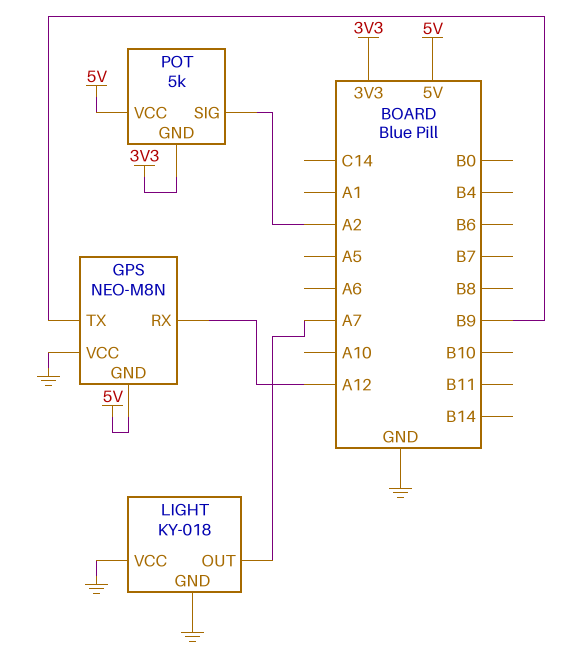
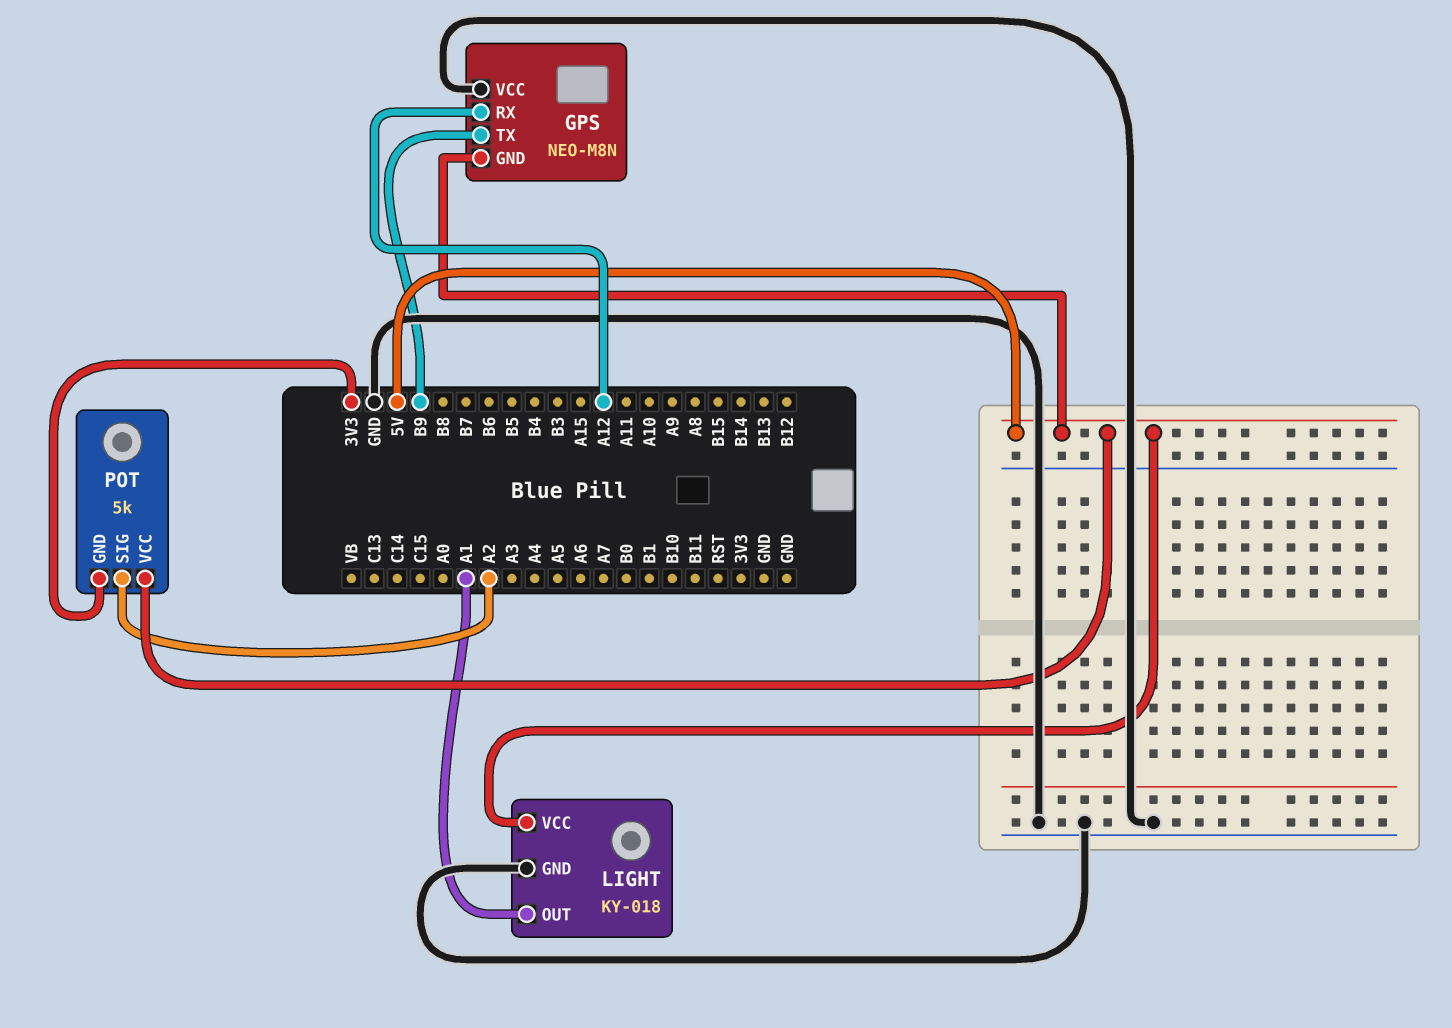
LIGHT pin OUT: A7 -> A1
LIGHT pin VCC: GND -> 5V

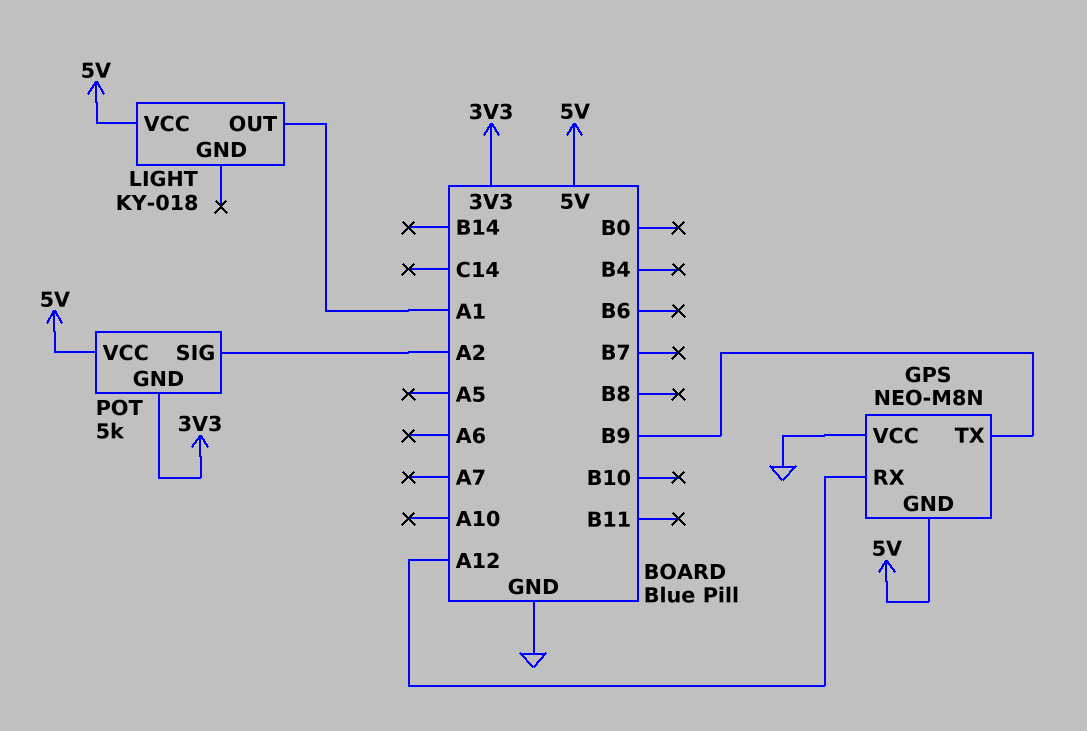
LIGHT pin GND: GND -> none

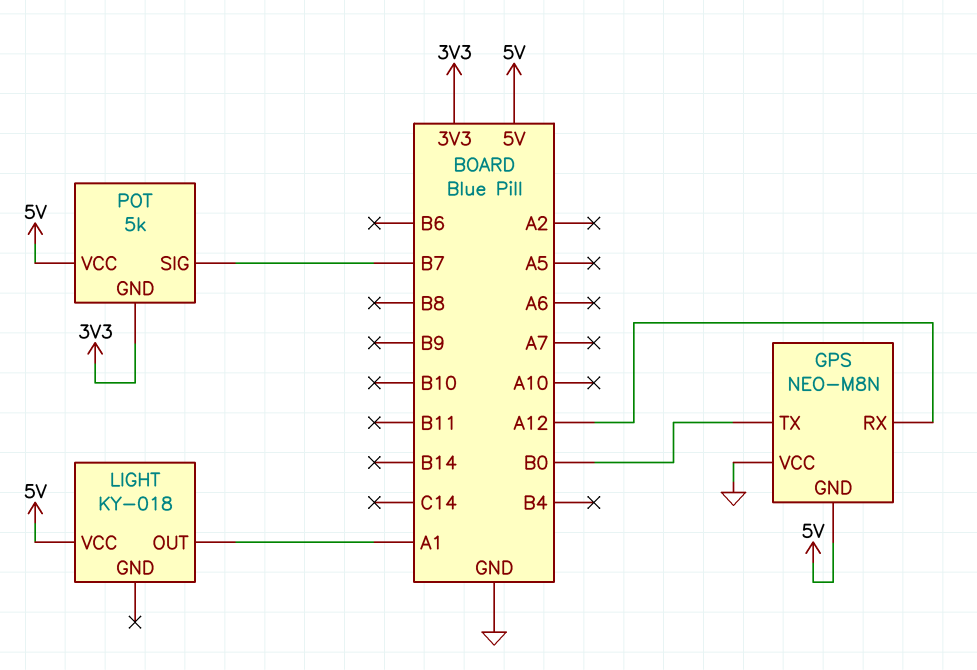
GPS pin TX: B9 -> B0
POT pin SIG: A2 -> B7

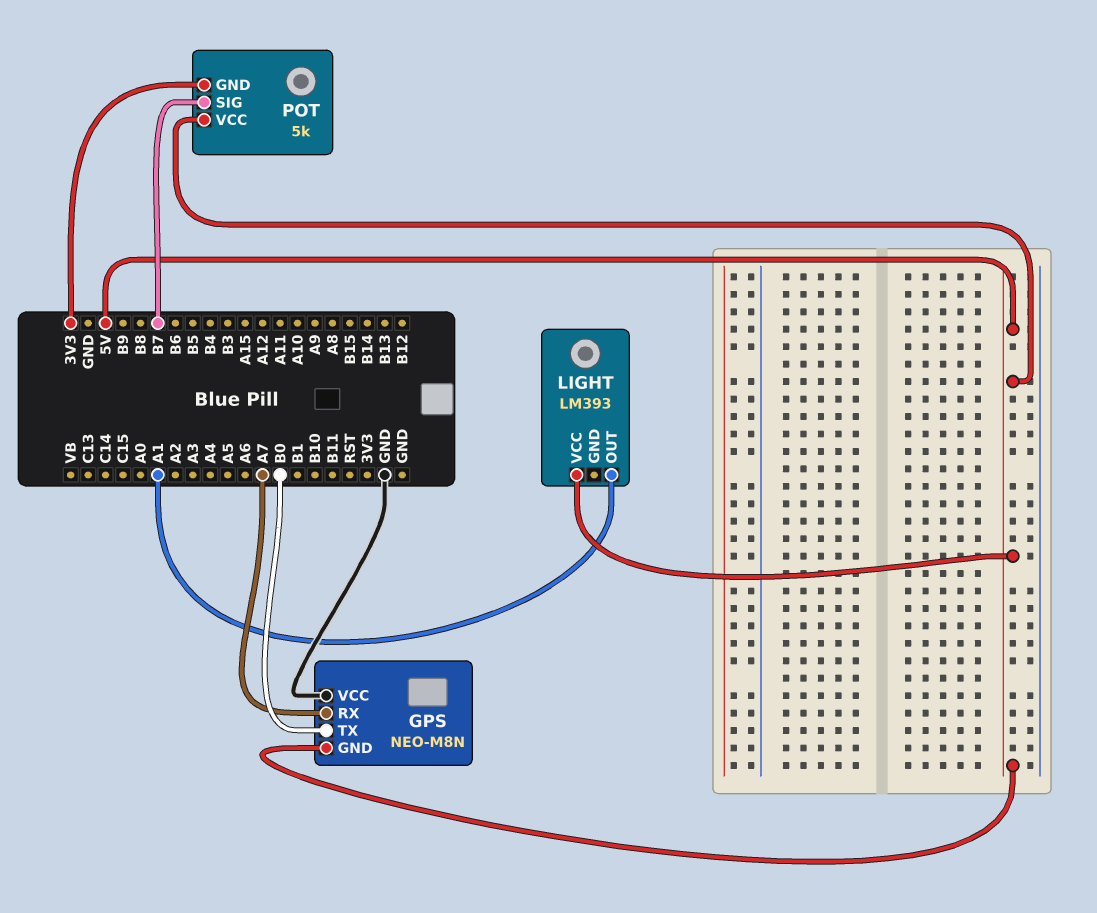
GPS pin RX: A12 -> A7
LIGHT: KY-018 -> LM393

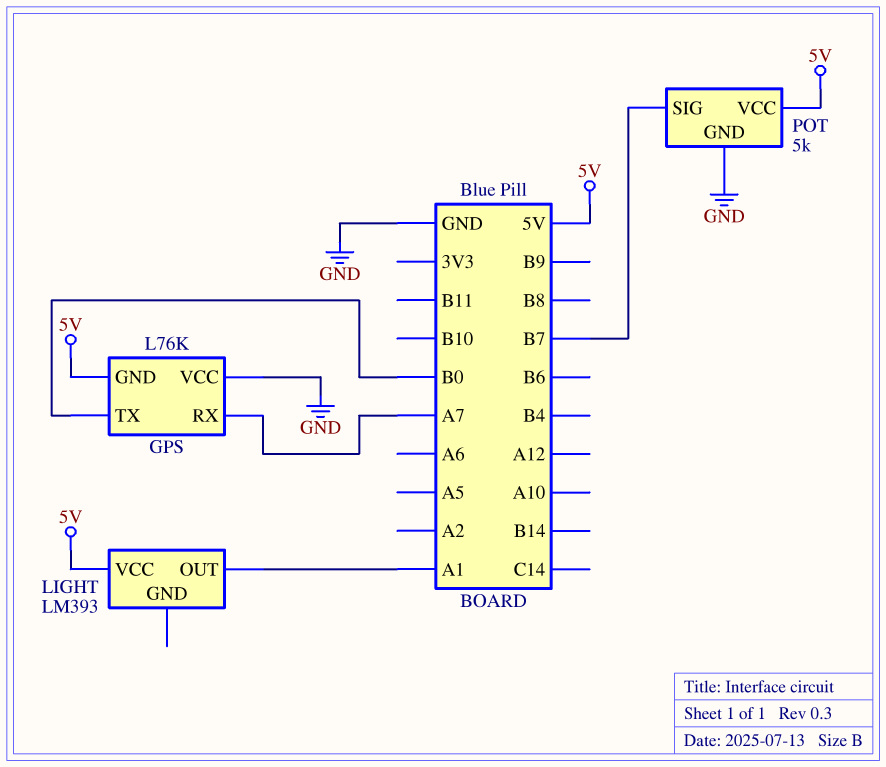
GPS: NEO-M8N -> L76K
POT pin GND: 3V3 -> GND

